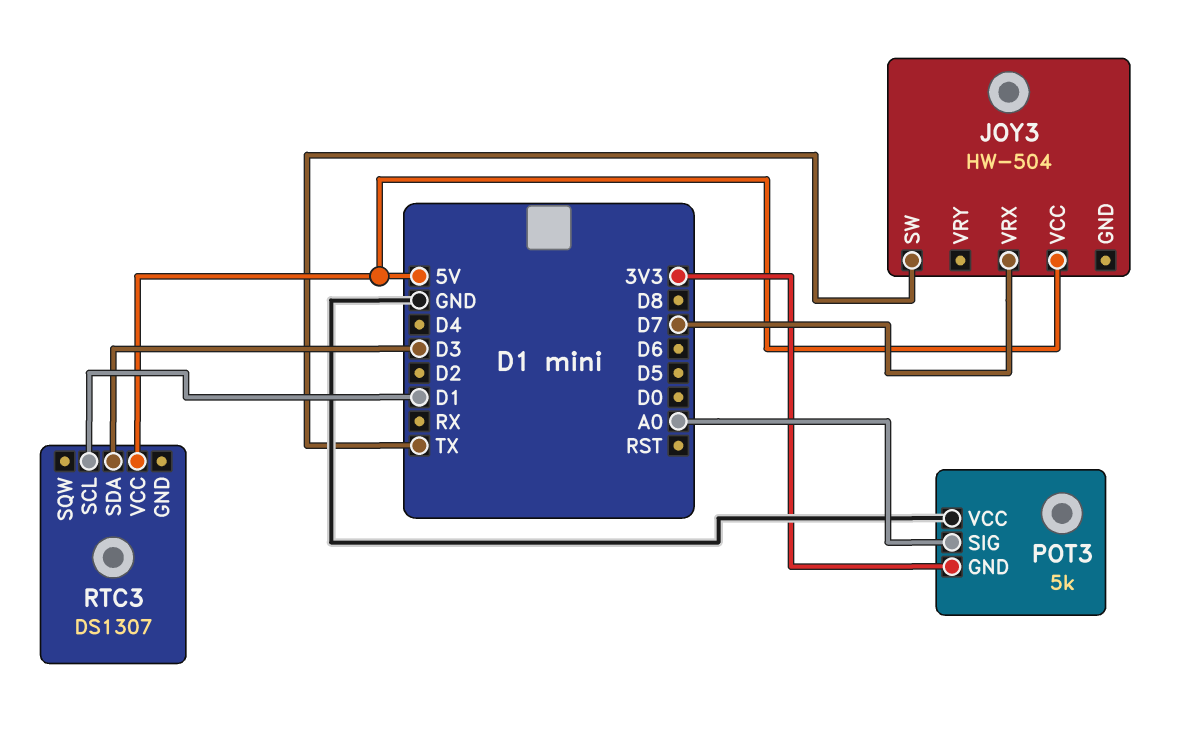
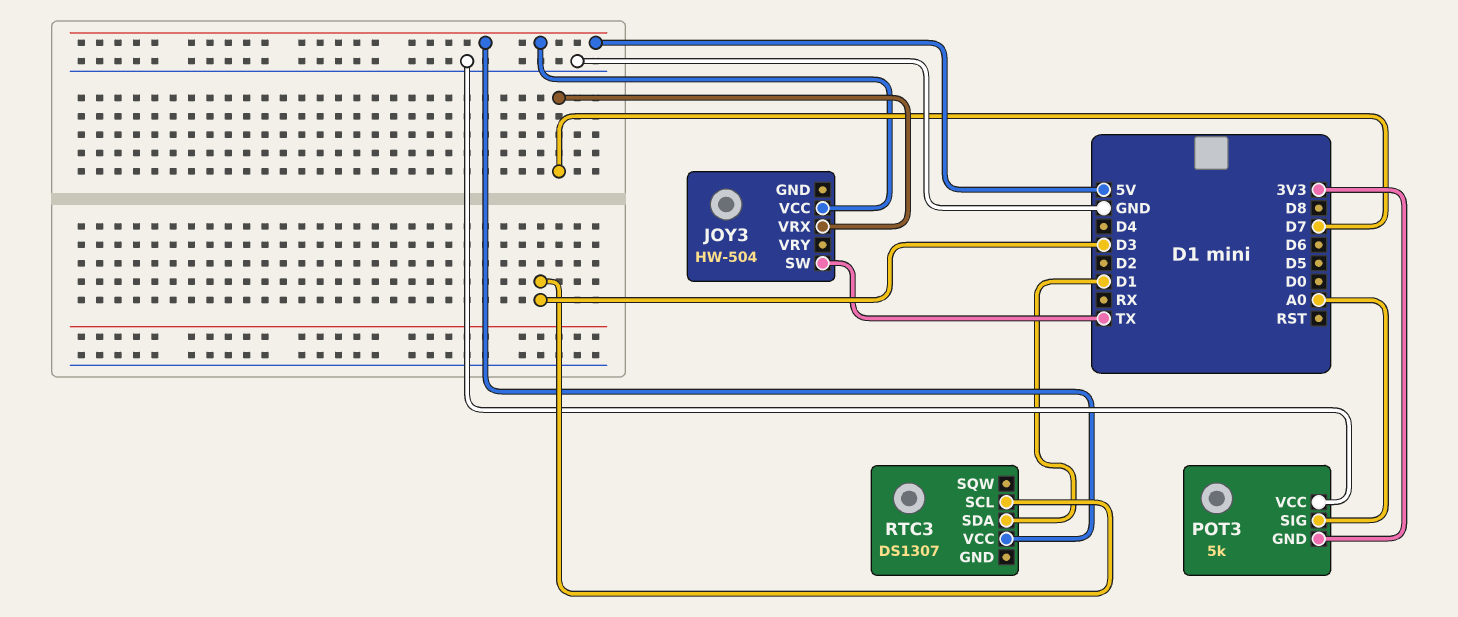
RTC3 pin SCL: D1 -> D3
RTC3 pin SDA: D3 -> D1

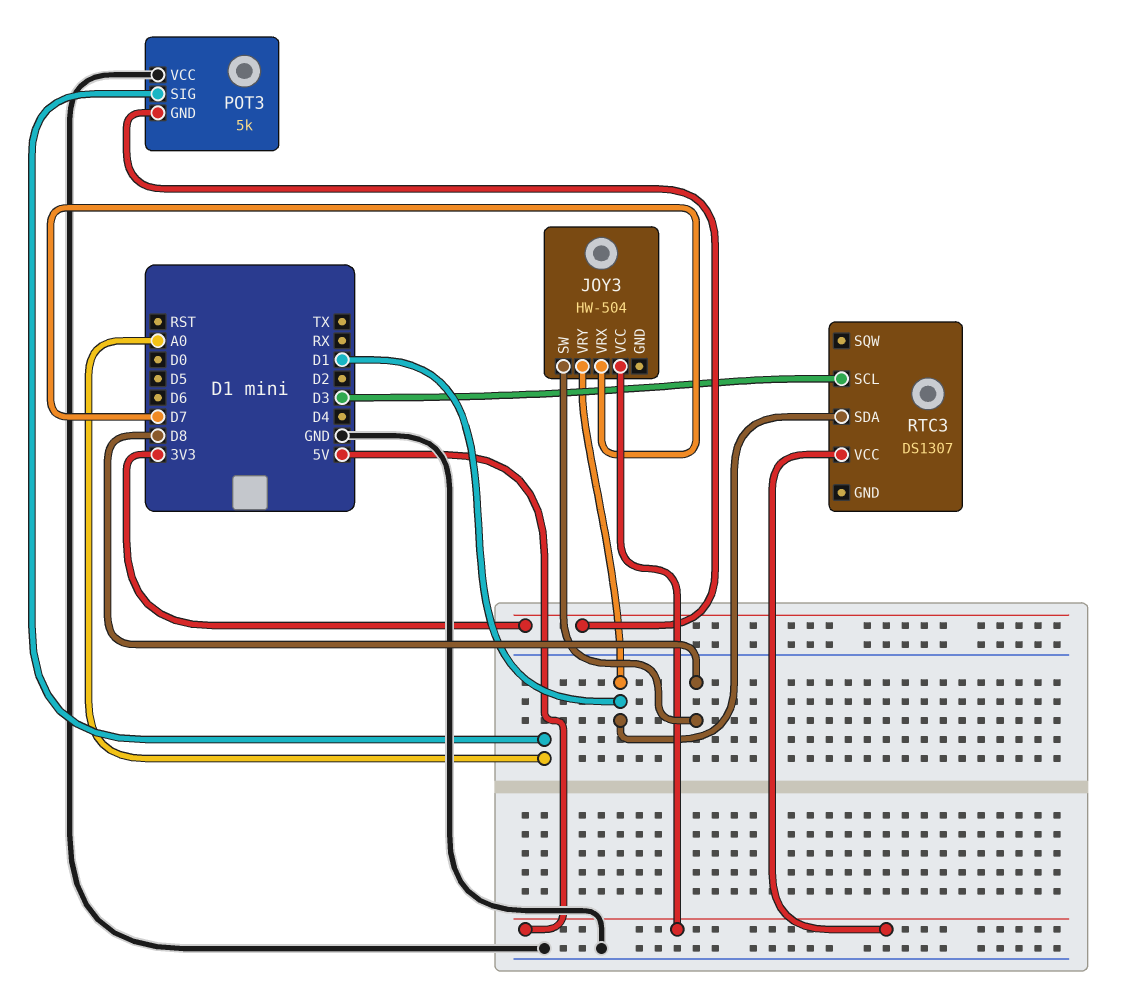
JOY3 pin SW: TX -> D8
JOY3 pin VRY: none -> D1

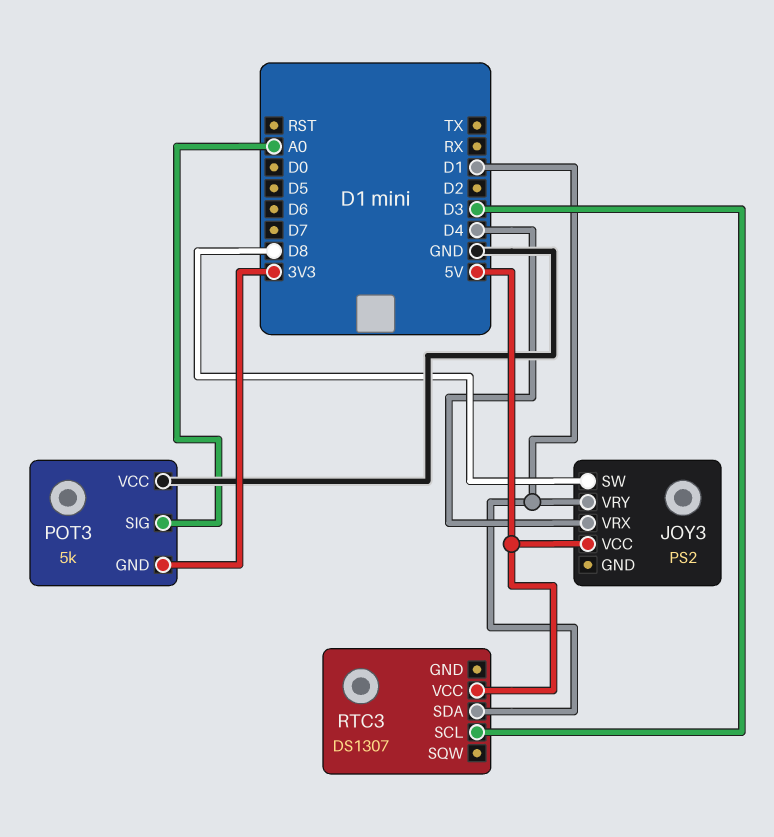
JOY3: HW-504 -> PS2
JOY3 pin VRX: D7 -> D4

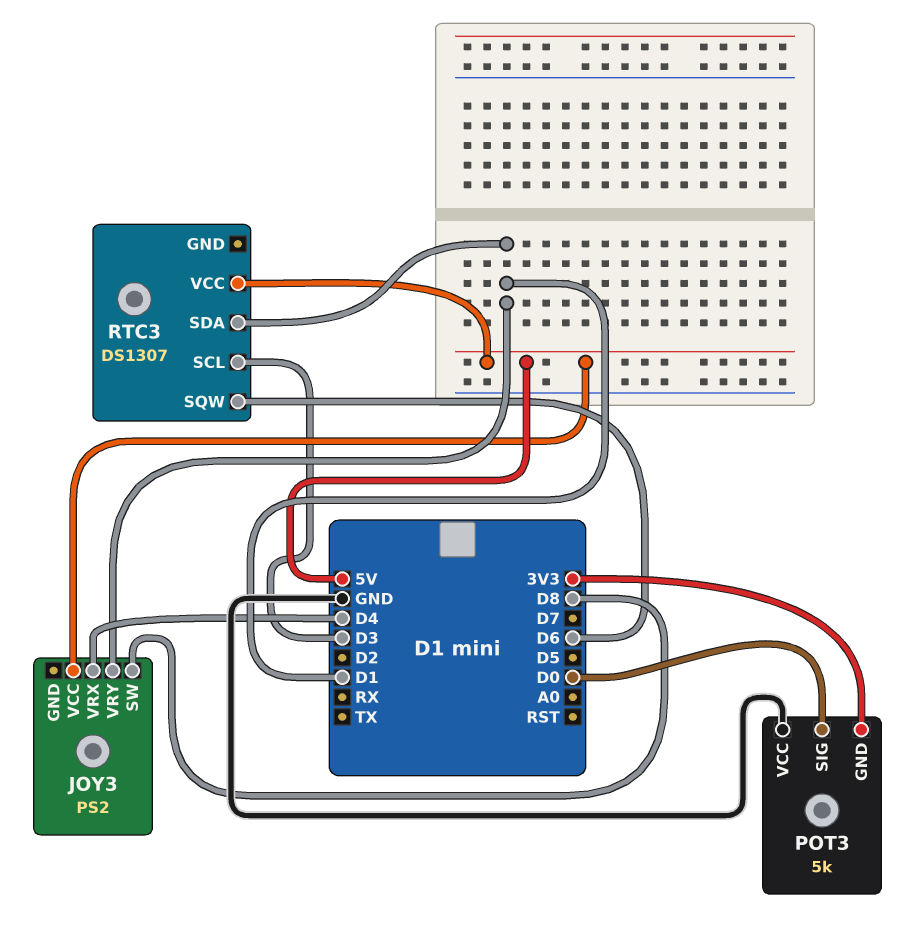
POT3 pin SIG: A0 -> D0
RTC3 pin SQW: none -> D6

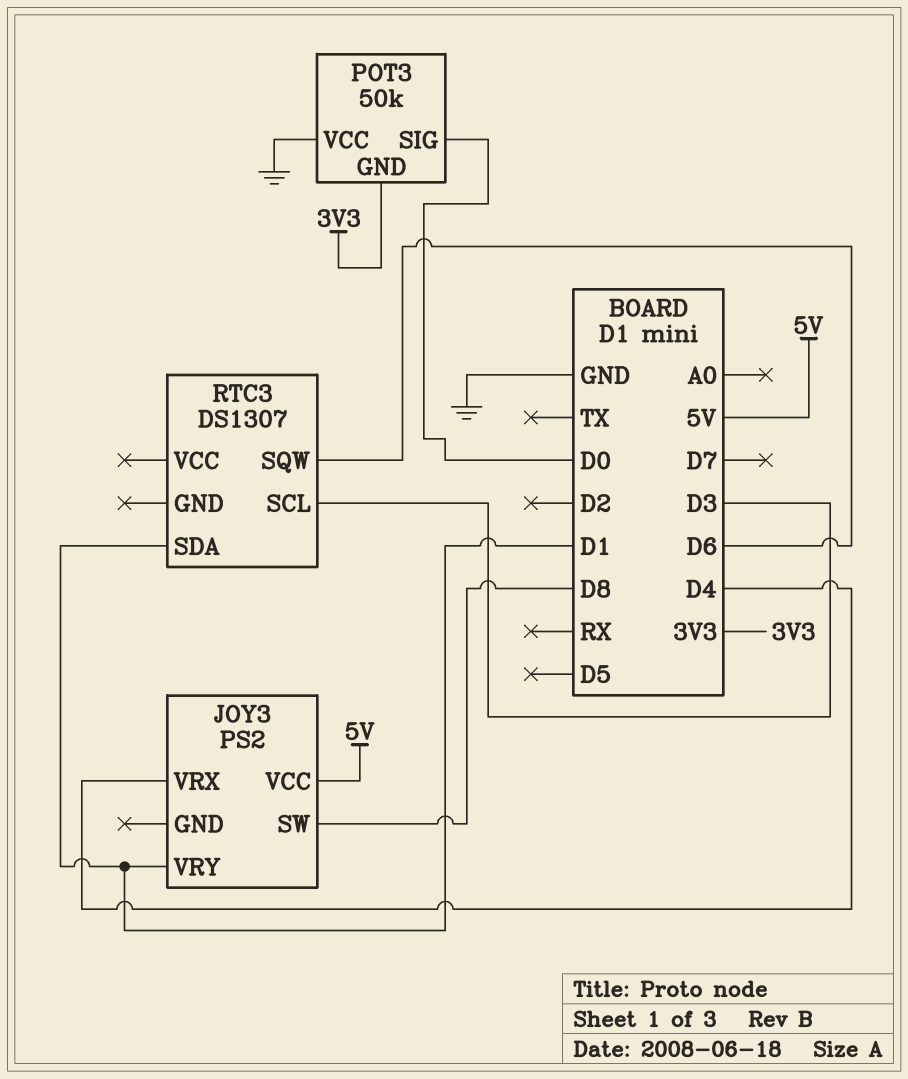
POT3: 5k -> 50k
RTC3 pin VCC: 5V -> none

